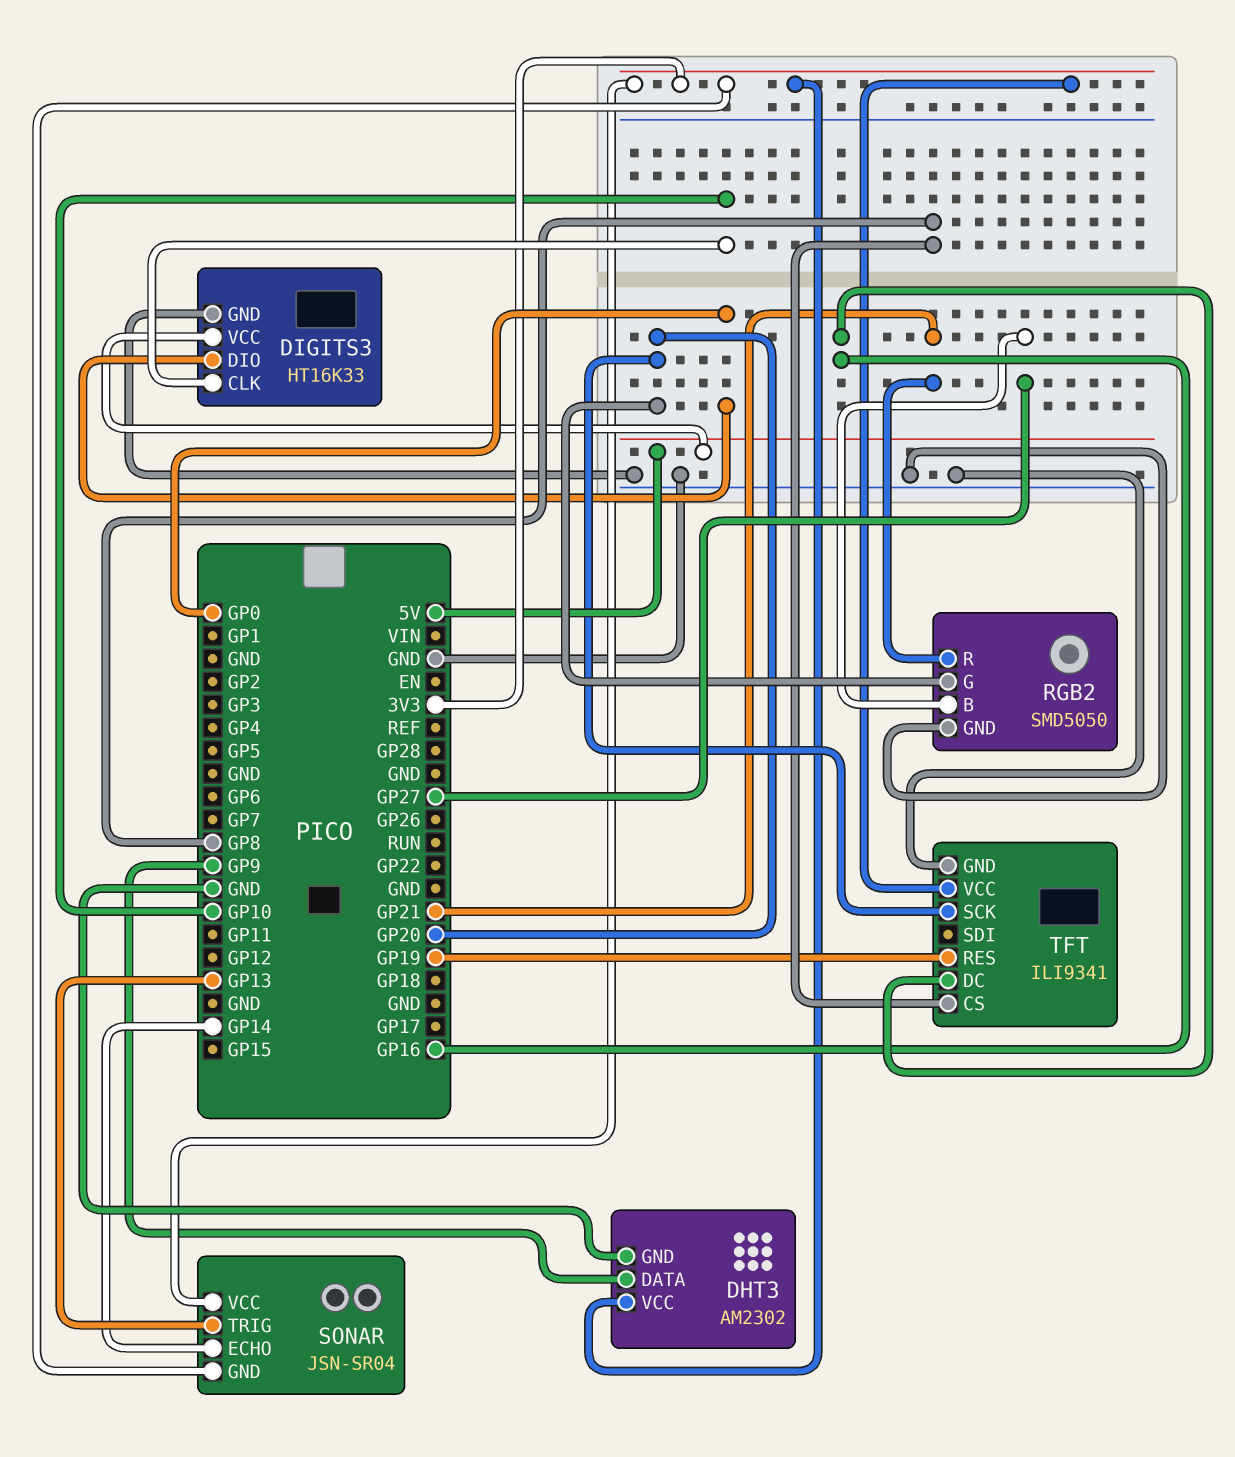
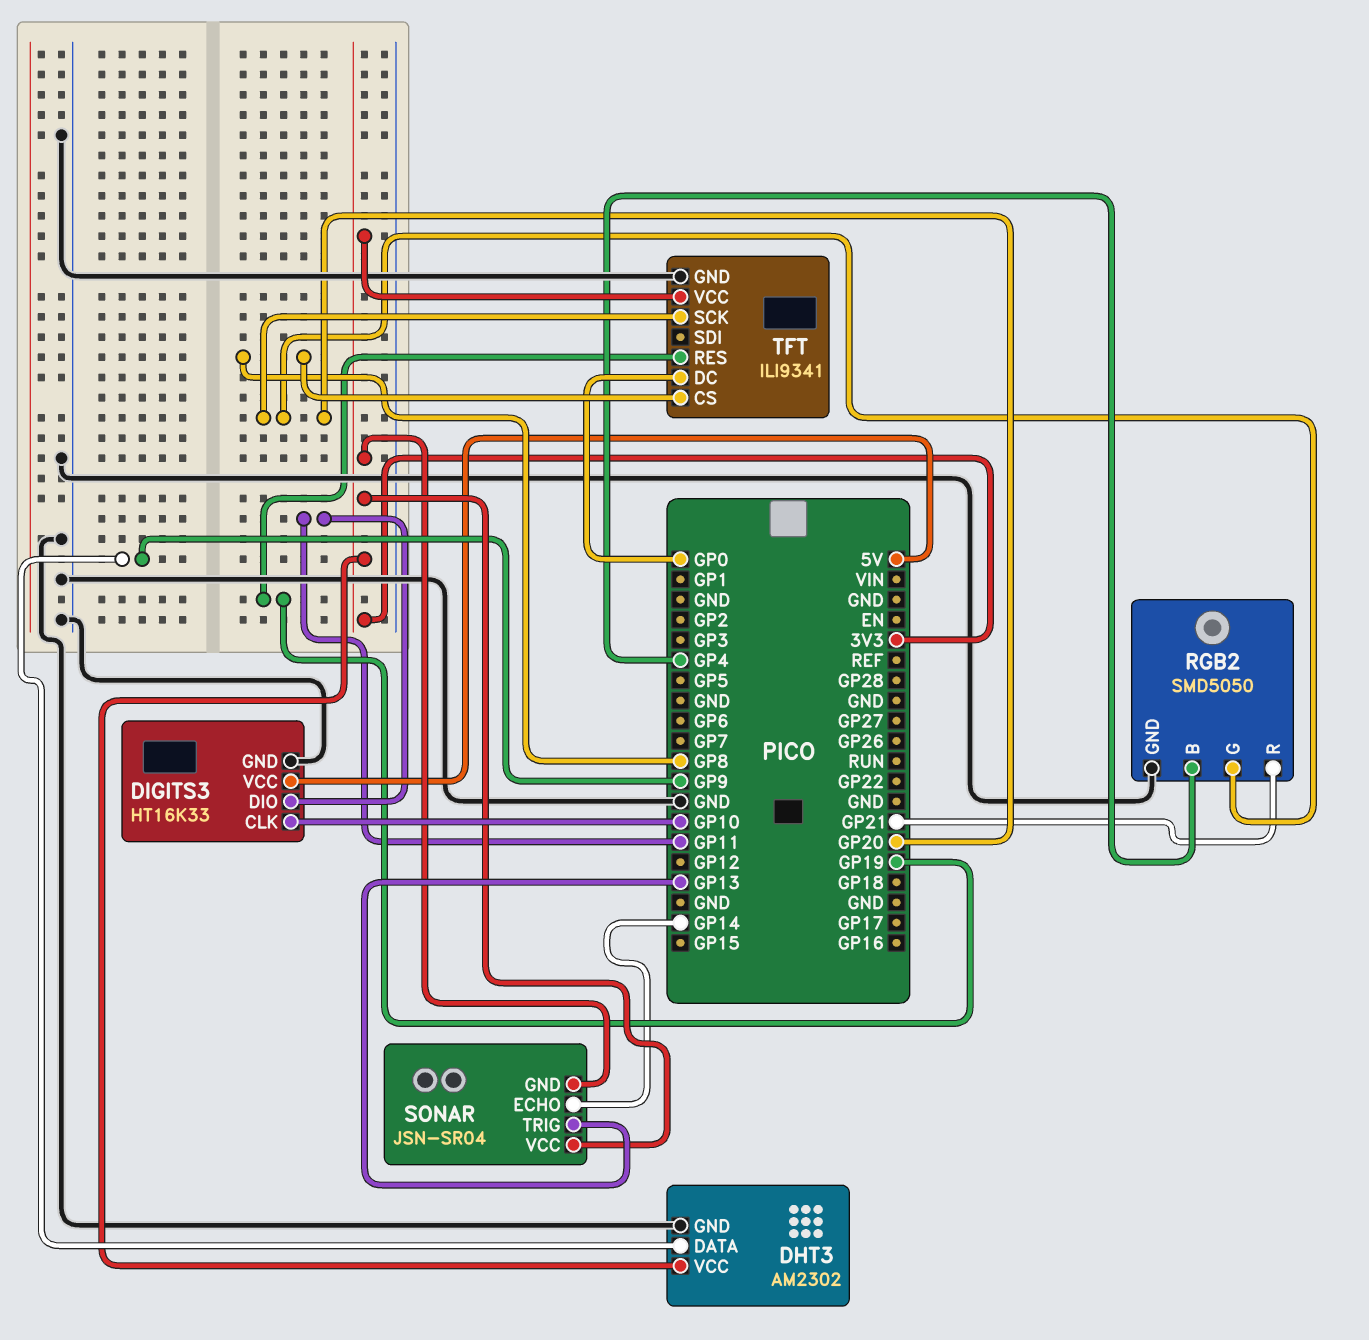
DIGITS3 pin DIO: GP0 -> GP11
RGB2 pin B: GP27 -> GP4
TFT pin DC: GP16 -> GP0

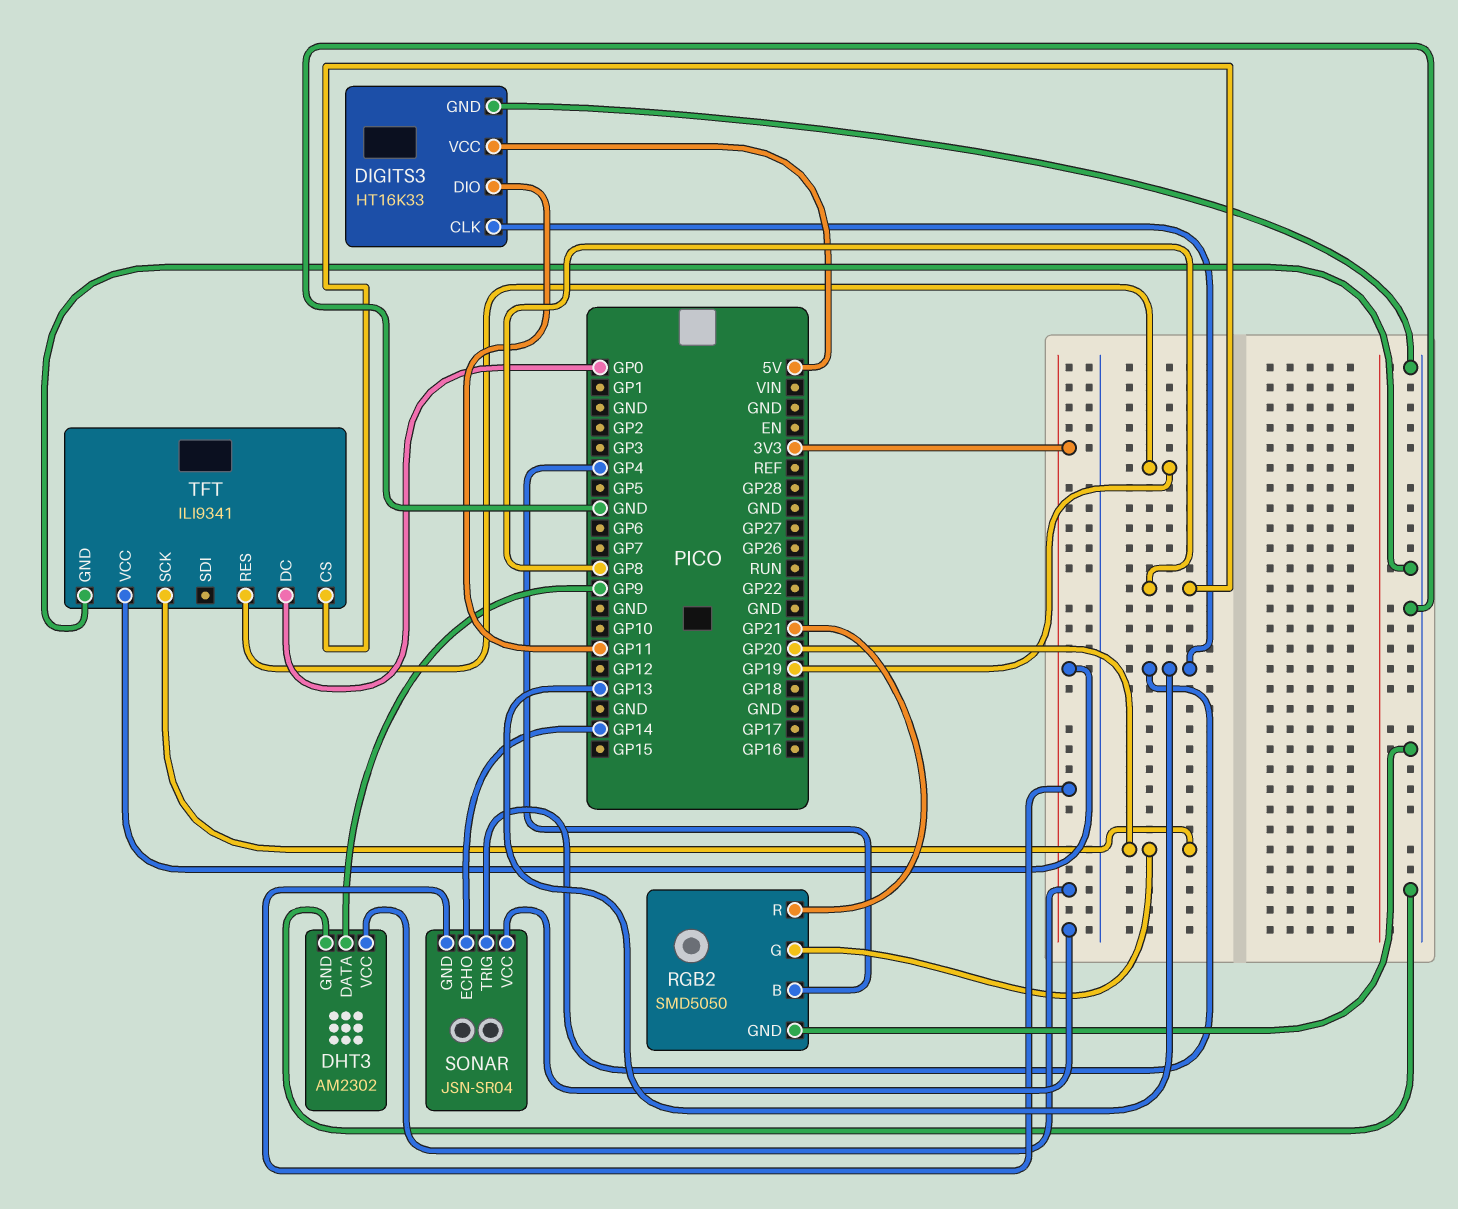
DIGITS3 pin CLK: GP10 -> GP13

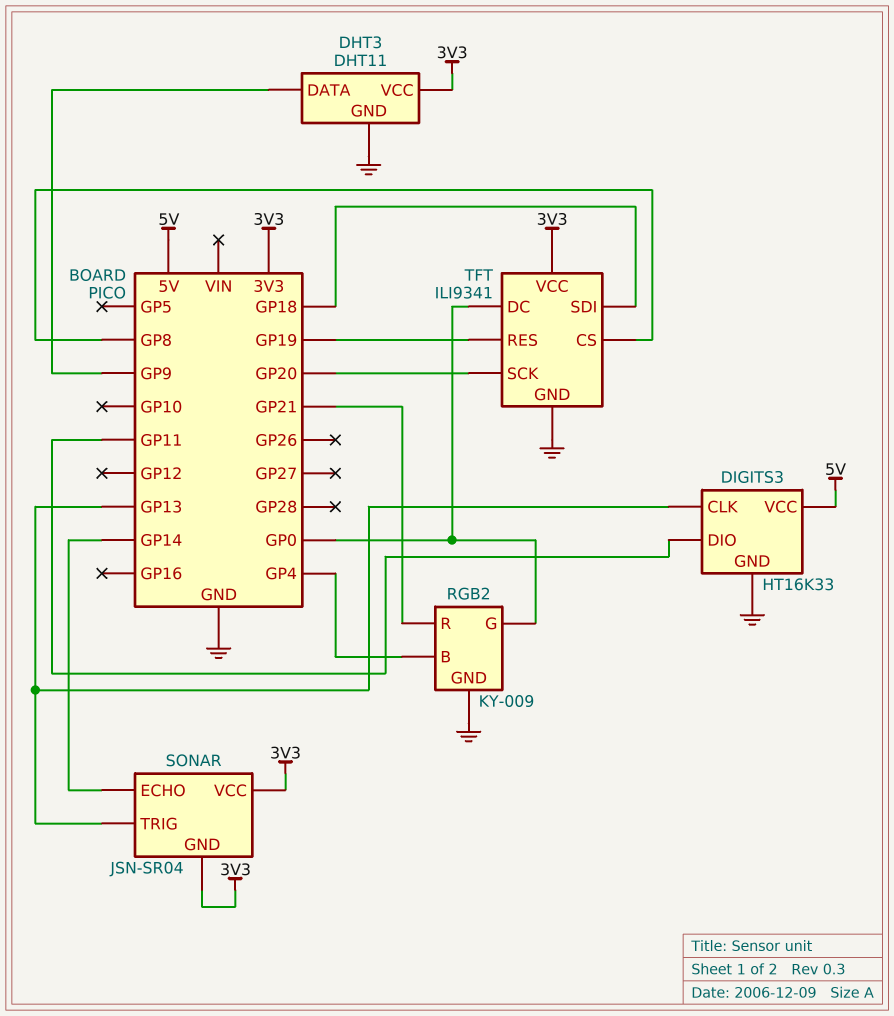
DHT3: AM2302 -> DHT11
RGB2: SMD5050 -> KY-009
RGB2 pin G: GP20 -> GP0
TFT pin SDI: none -> GP18

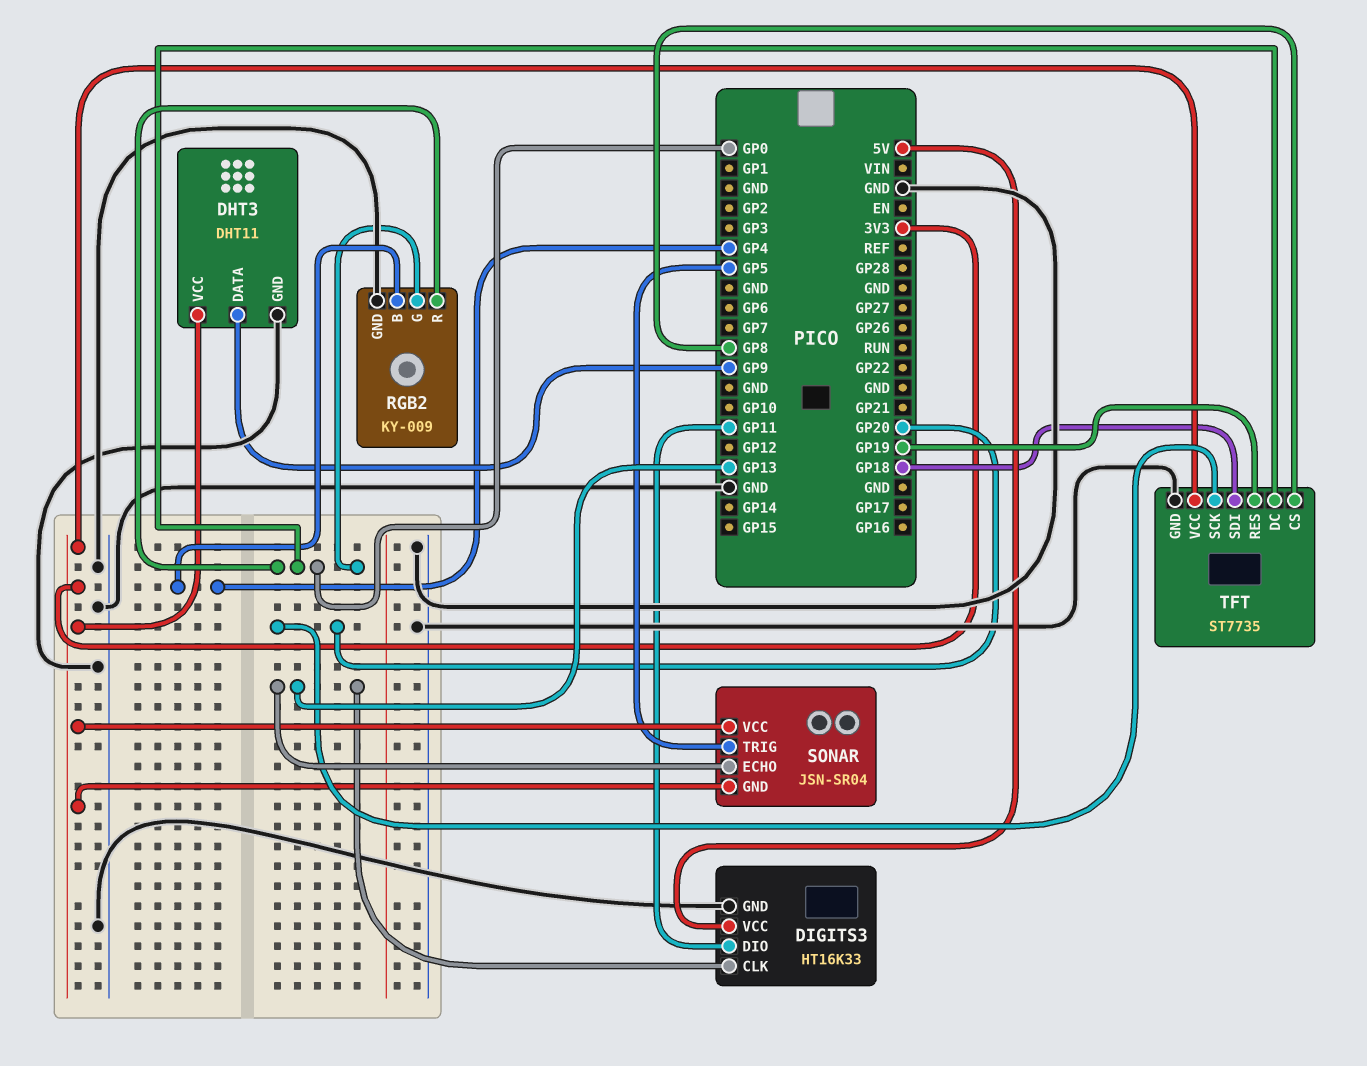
RGB2 pin R: GP21 -> GP0
SONAR pin ECHO: GP14 -> GP13
SONAR pin TRIG: GP13 -> GP5
TFT: ILI9341 -> ST7735

